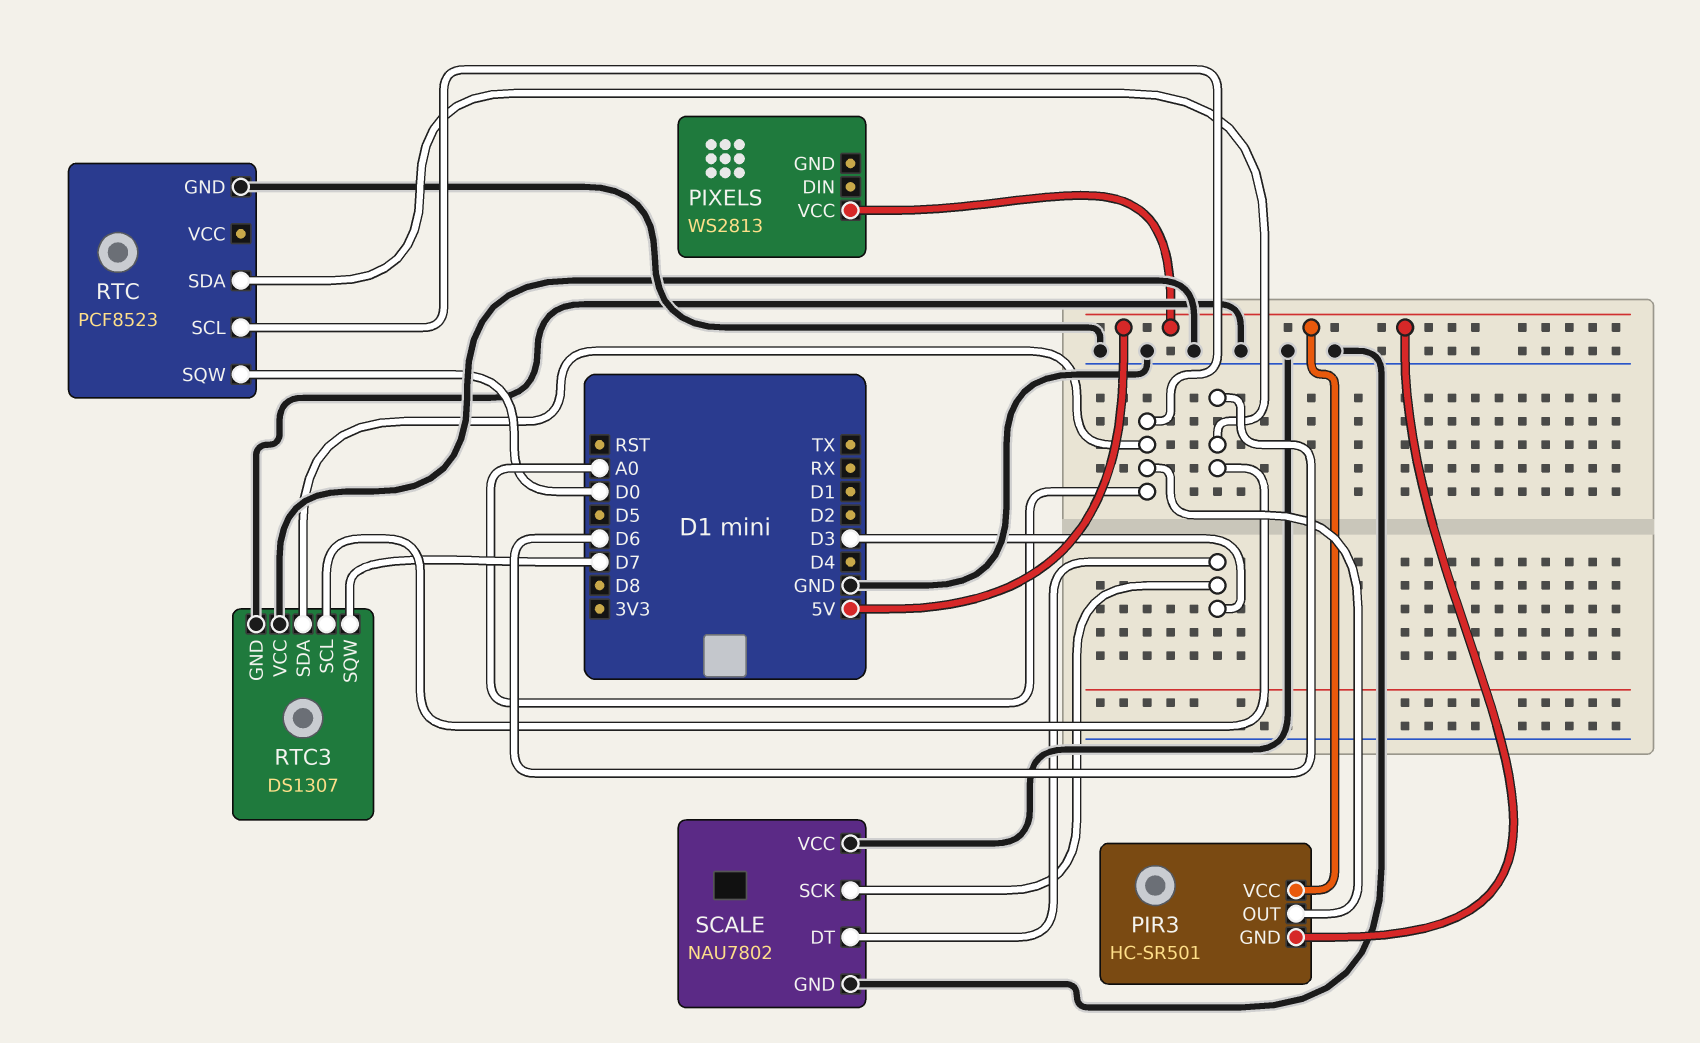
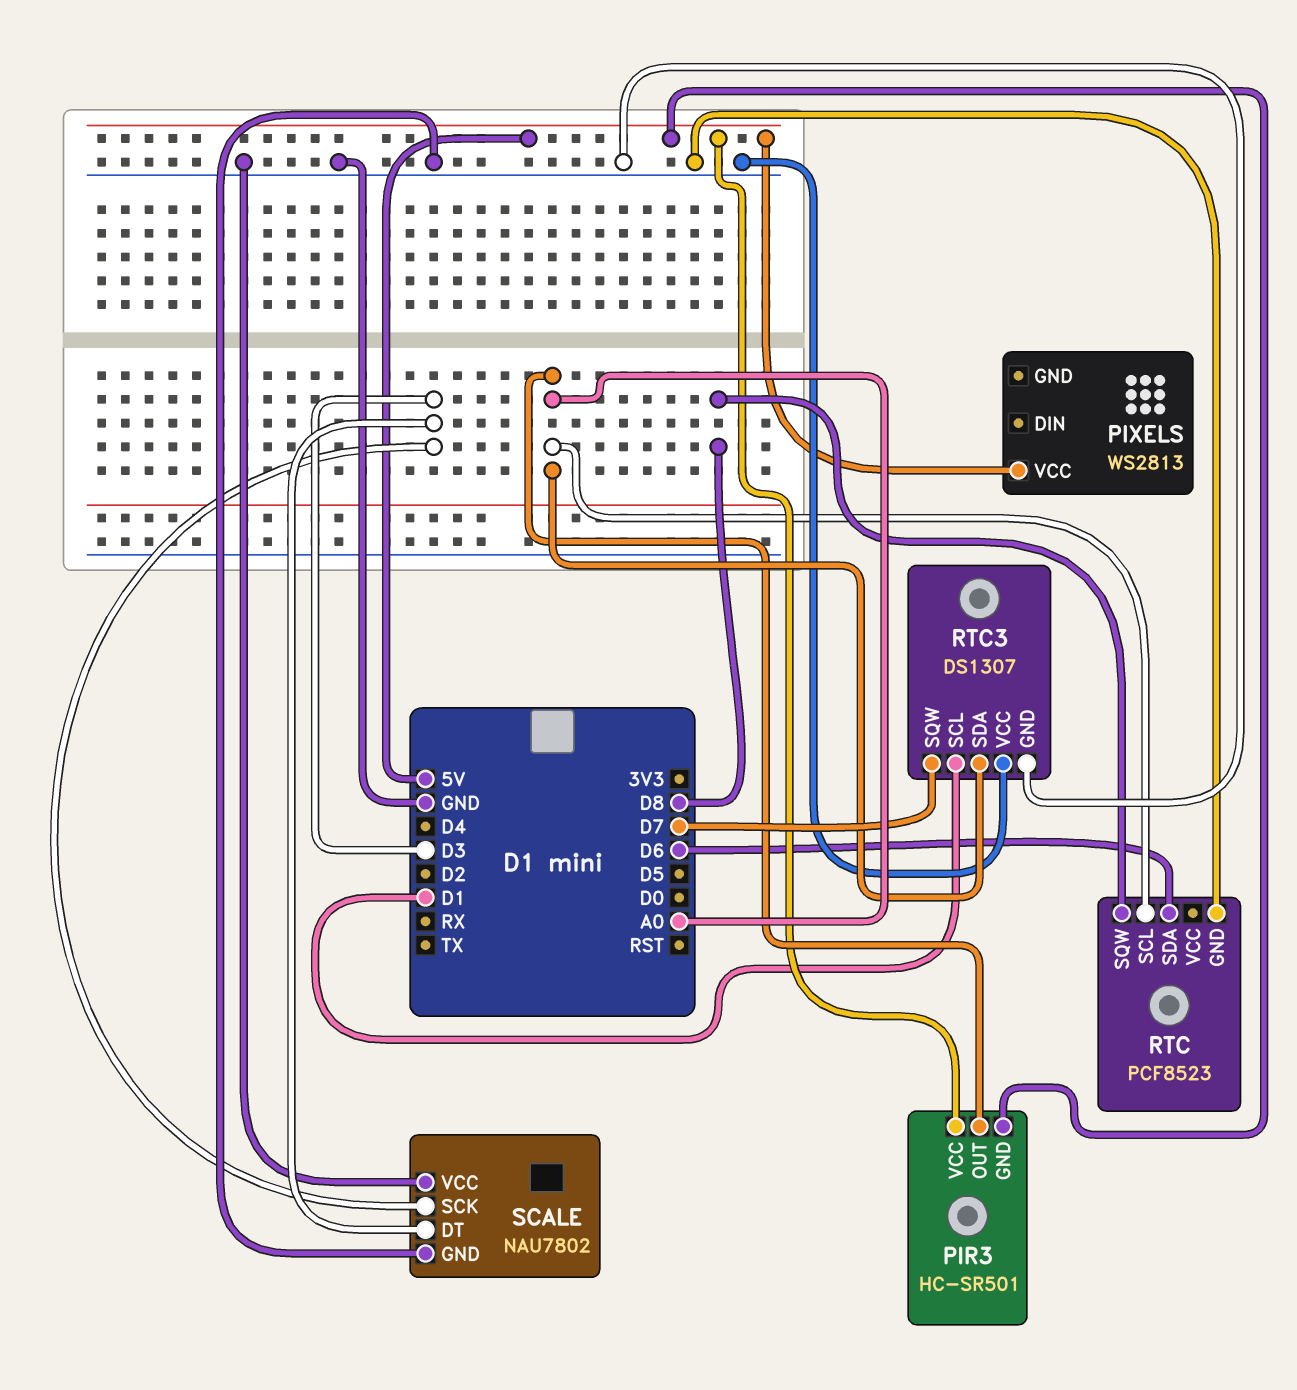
RTC pin SQW: D0 -> D8
RTC3 pin SCL: D6 -> D1

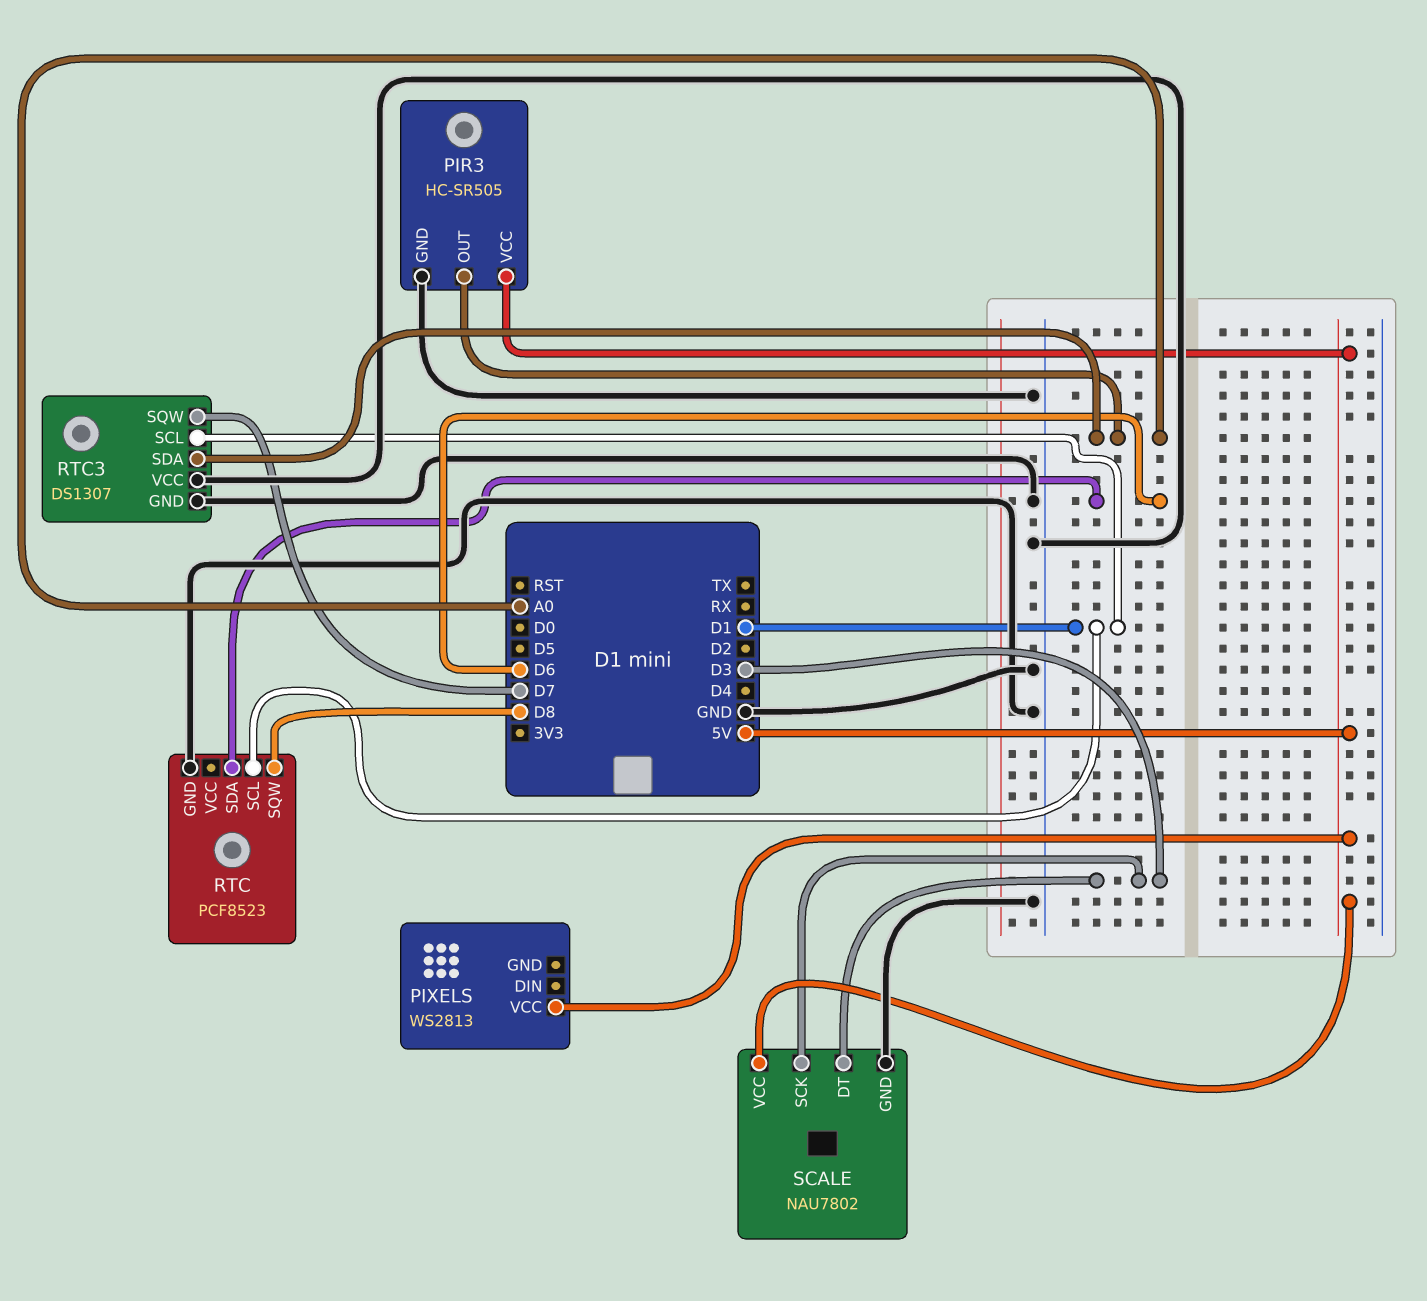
PIR3: HC-SR501 -> HC-SR505
PIR3 pin GND: 5V -> GND
RTC pin SCL: A0 -> D1
SCALE pin VCC: GND -> 5V

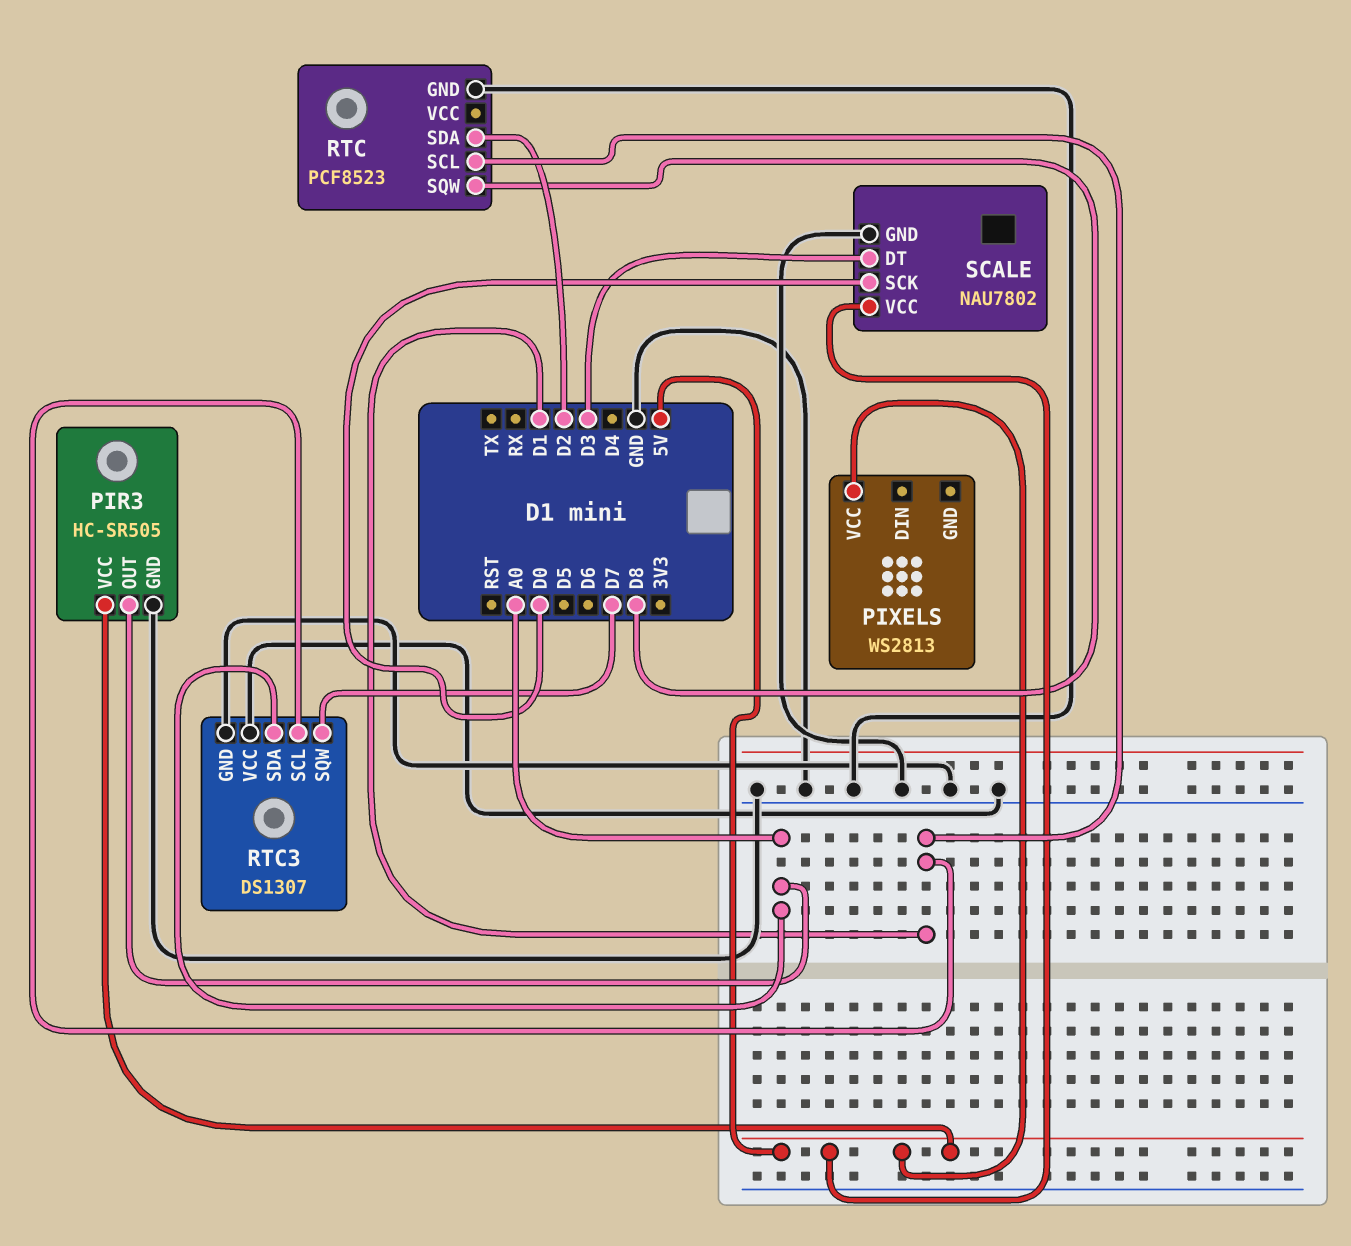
RTC pin SDA: D6 -> D2
SCALE pin SCK: D3 -> D0

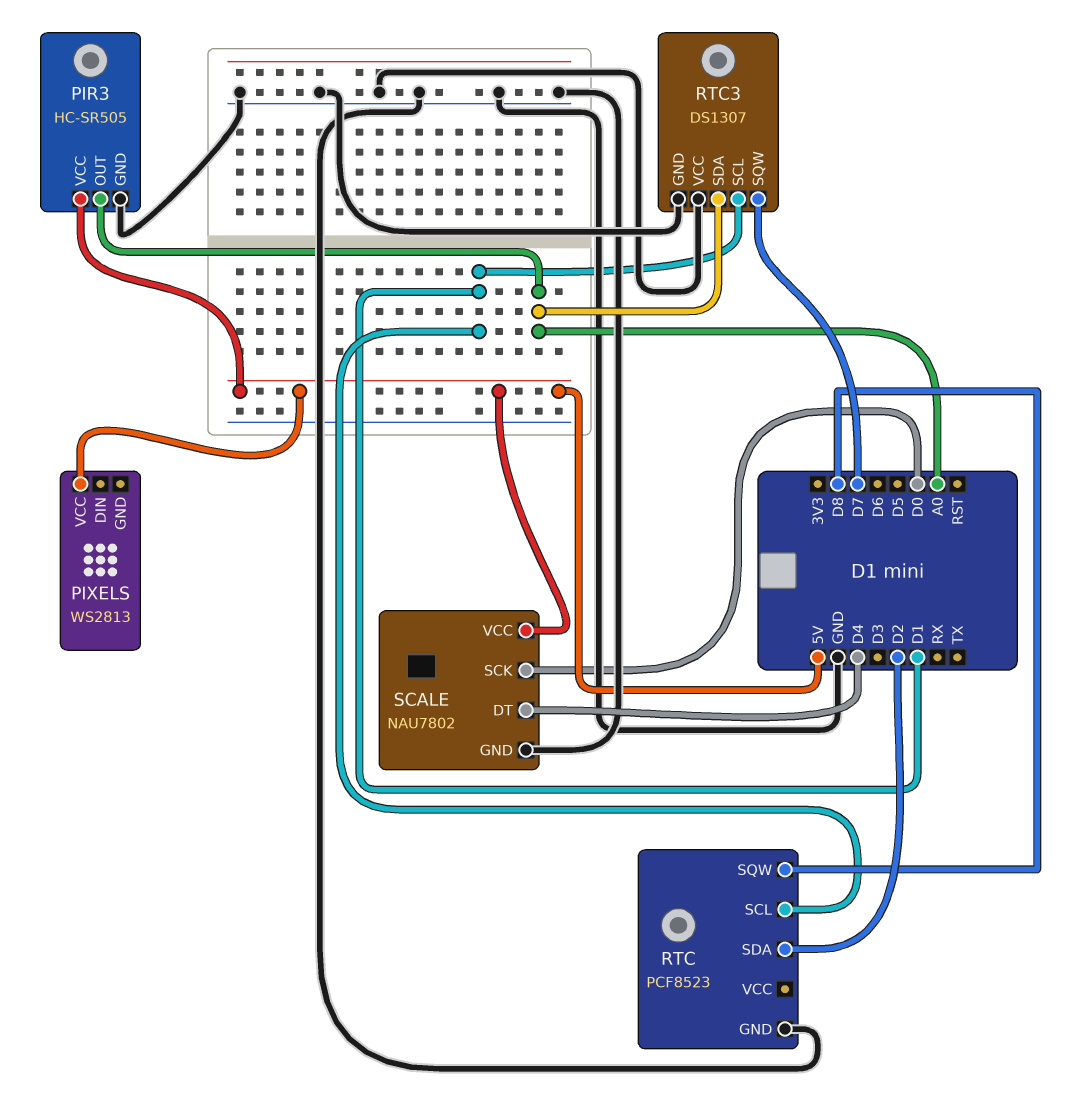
SCALE pin DT: D3 -> D4

